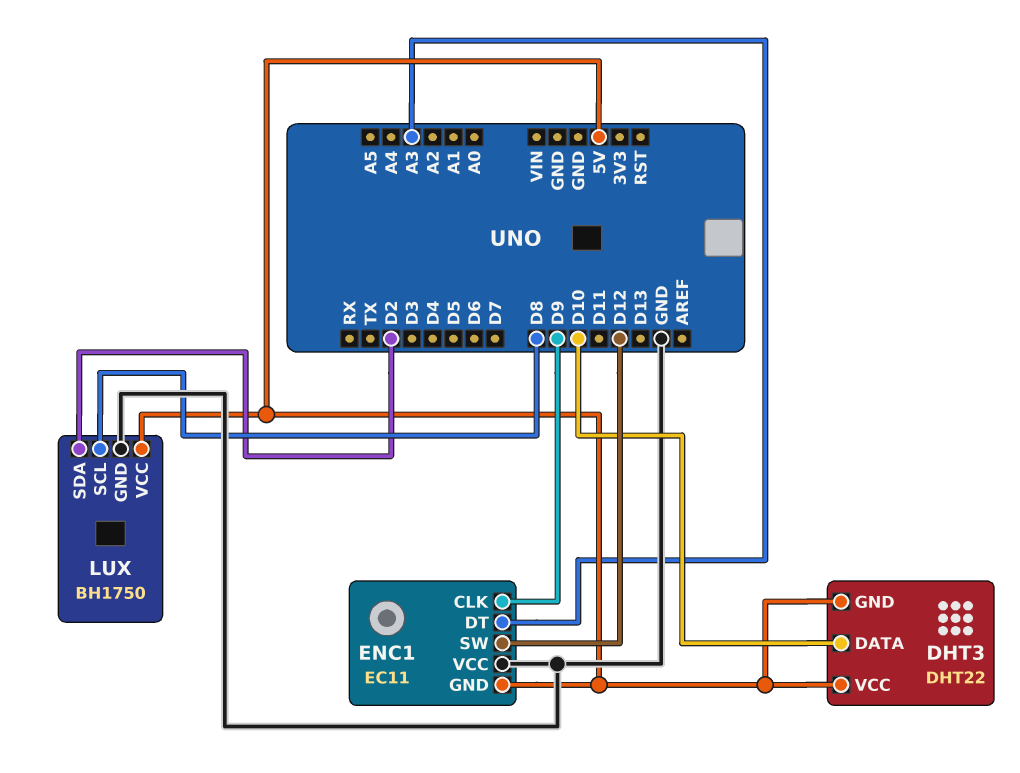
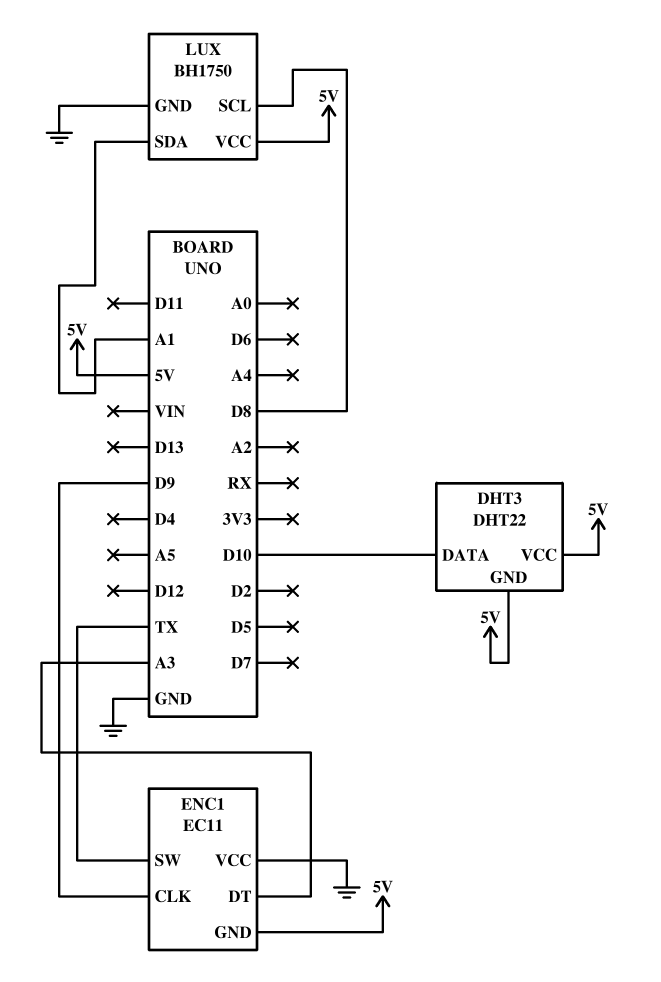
ENC1 pin SW: D12 -> TX
LUX pin SDA: D2 -> A1

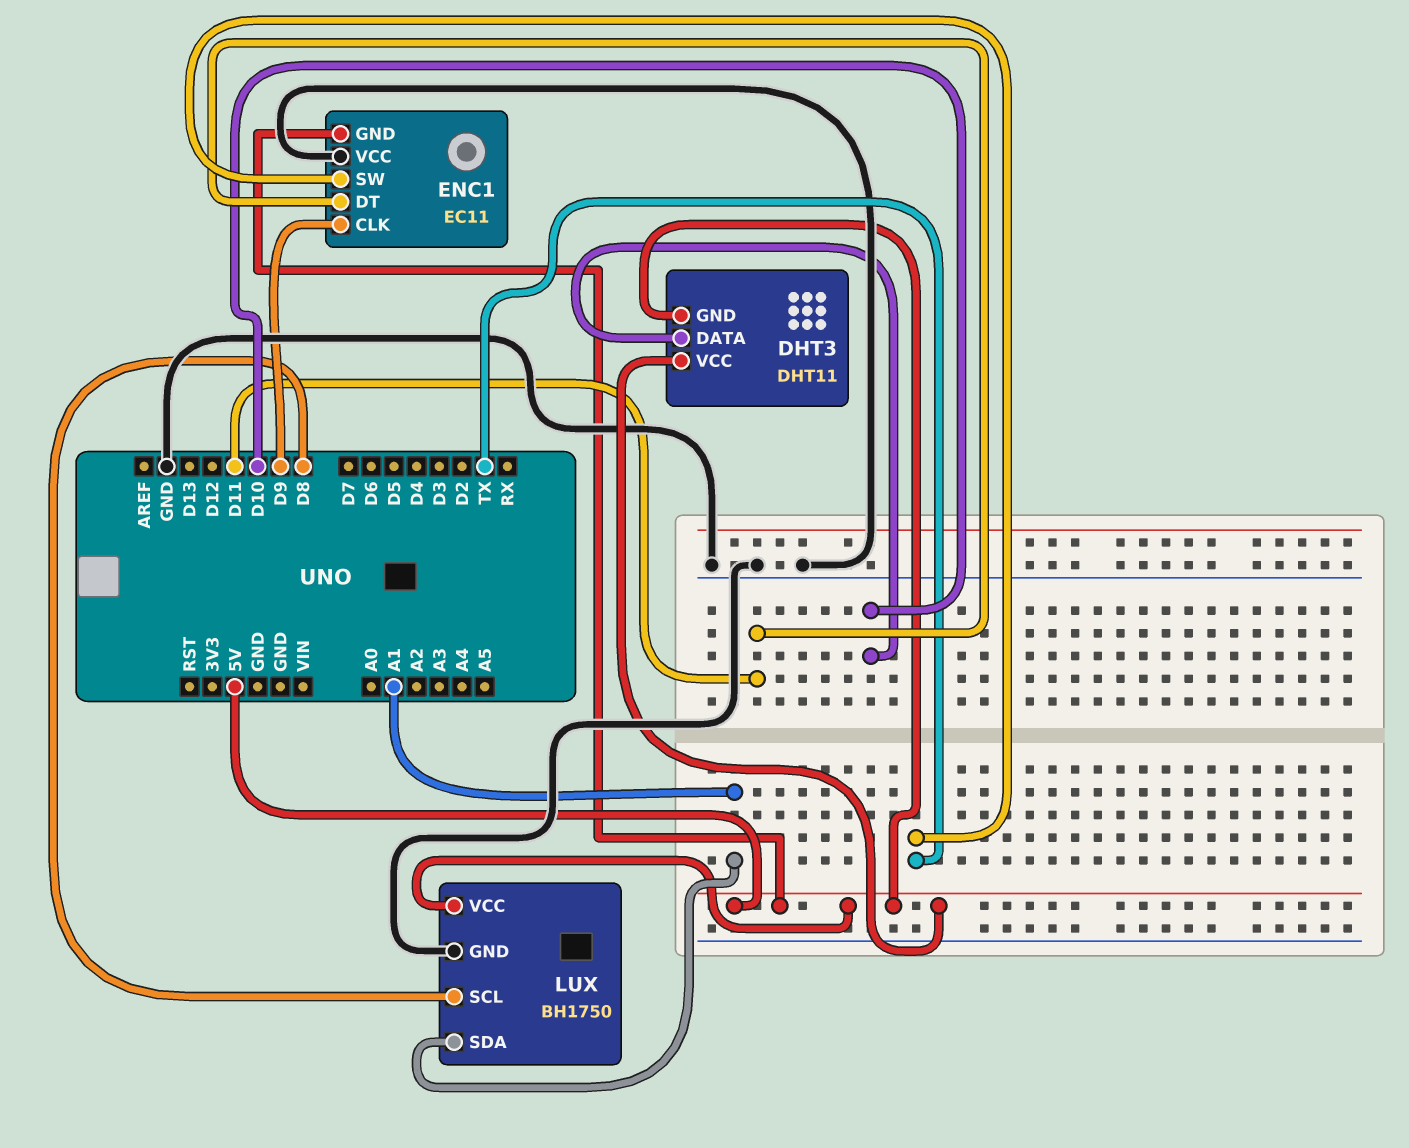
DHT3: DHT22 -> DHT11
ENC1 pin DT: A3 -> D11

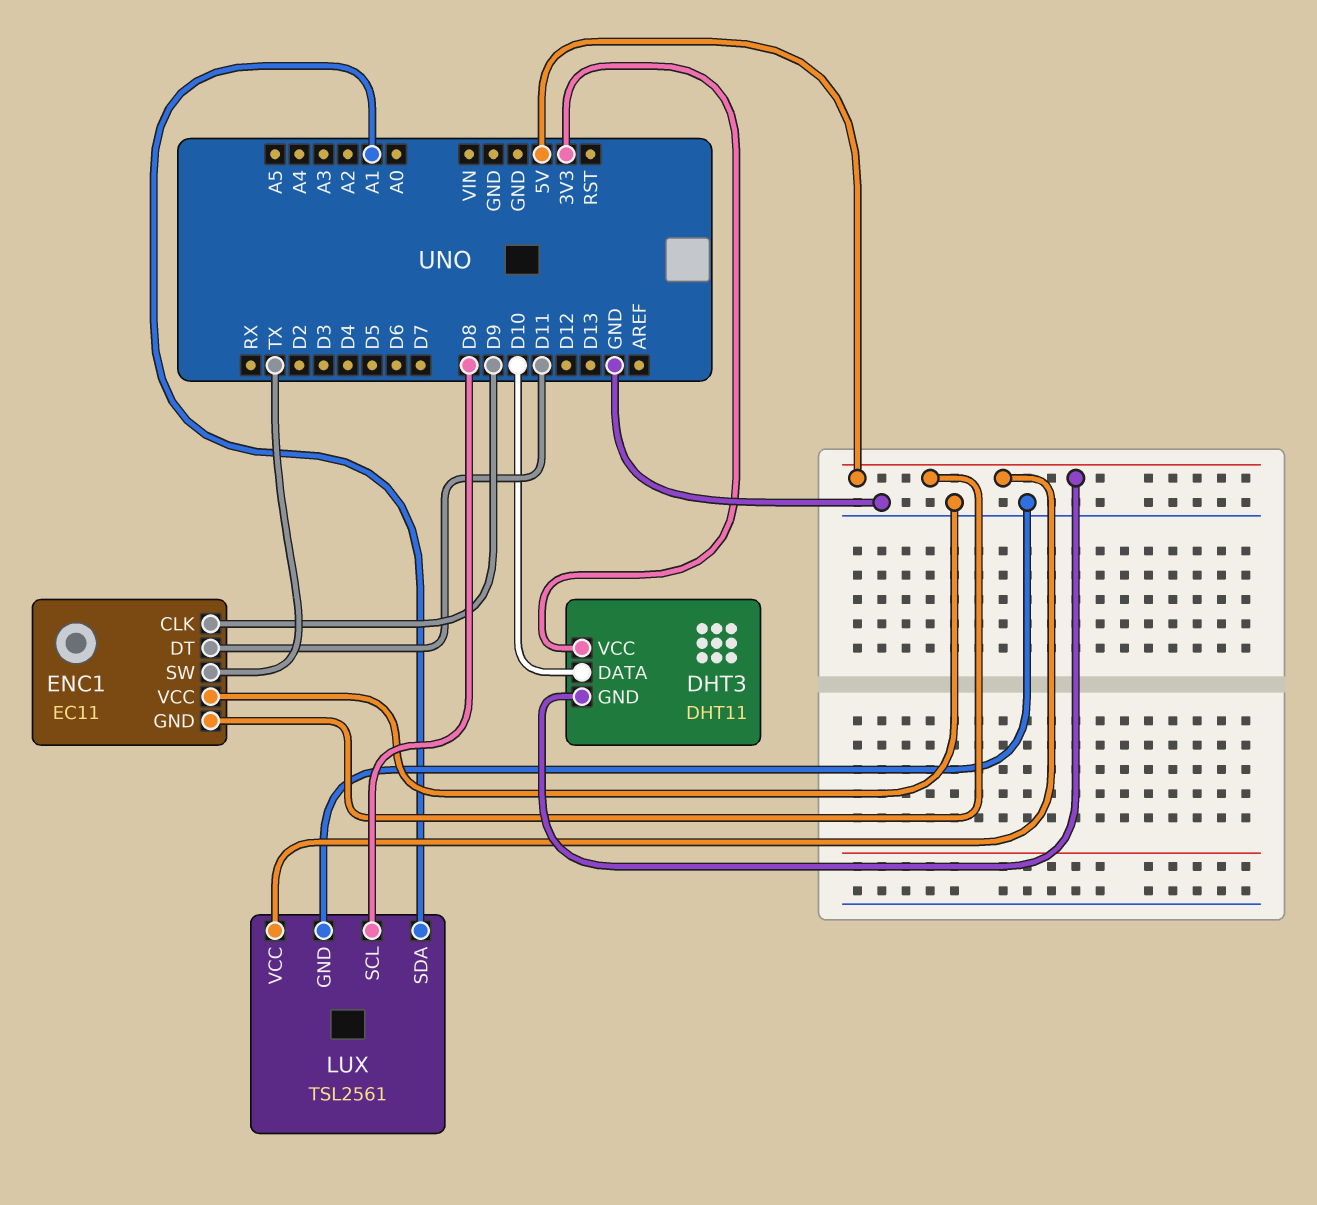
DHT3 pin VCC: 5V -> 3V3
LUX: BH1750 -> TSL2561

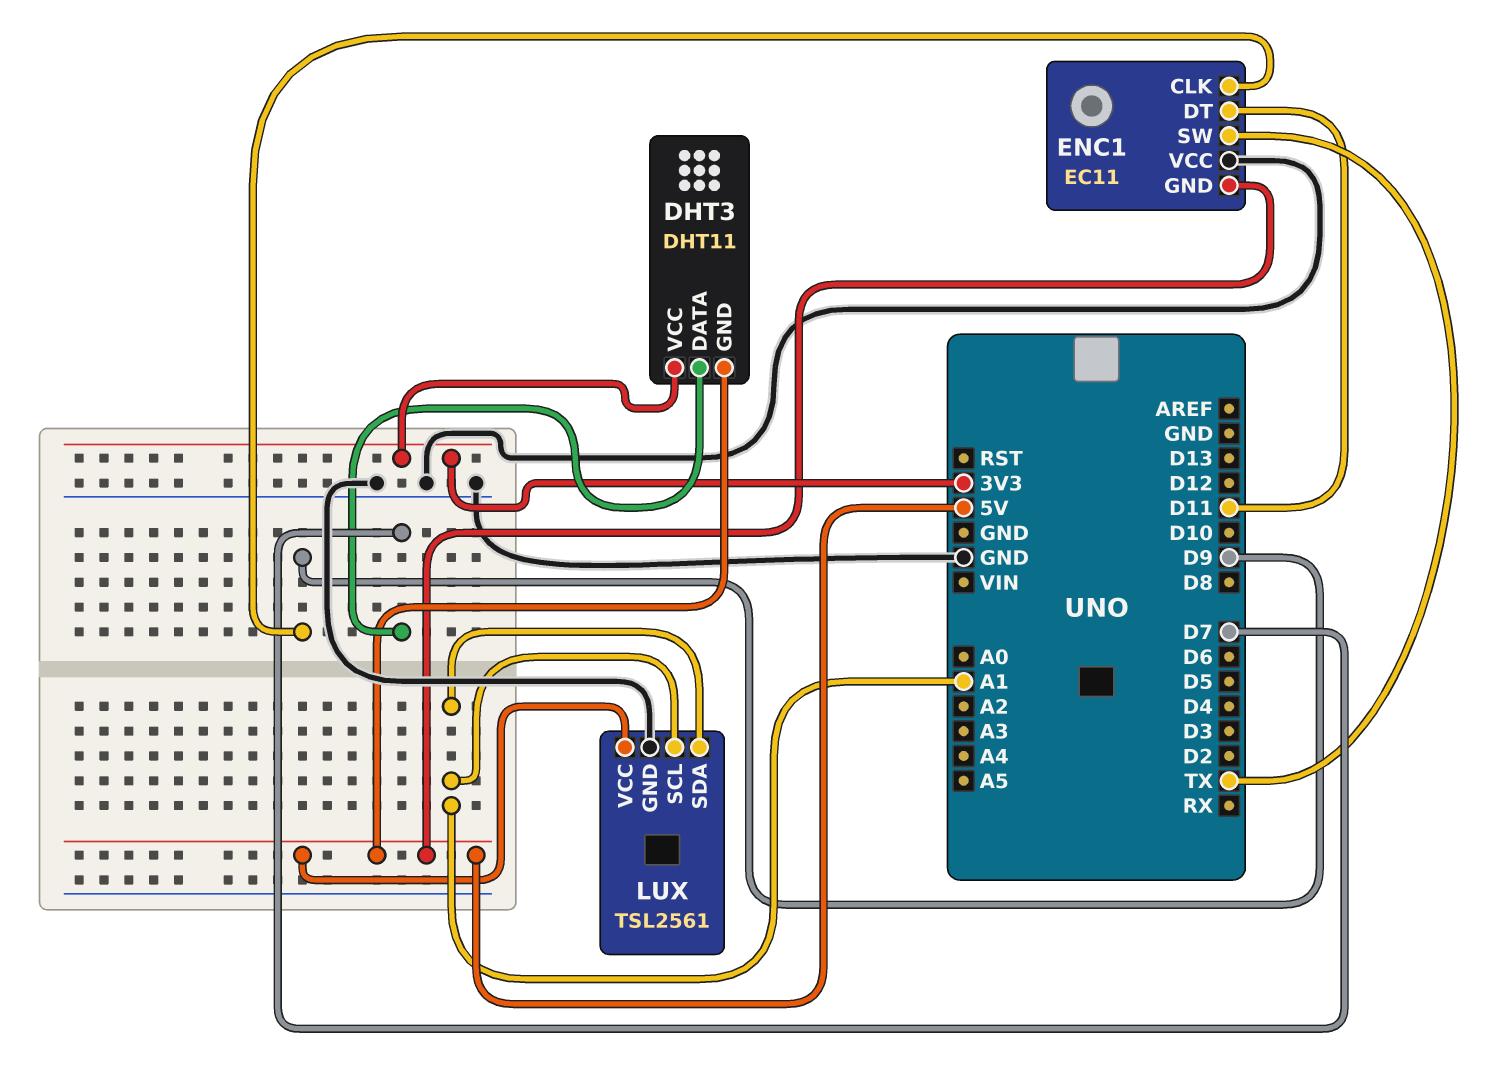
DHT3 pin DATA: D10 -> D7
LUX pin SCL: D8 -> A1

